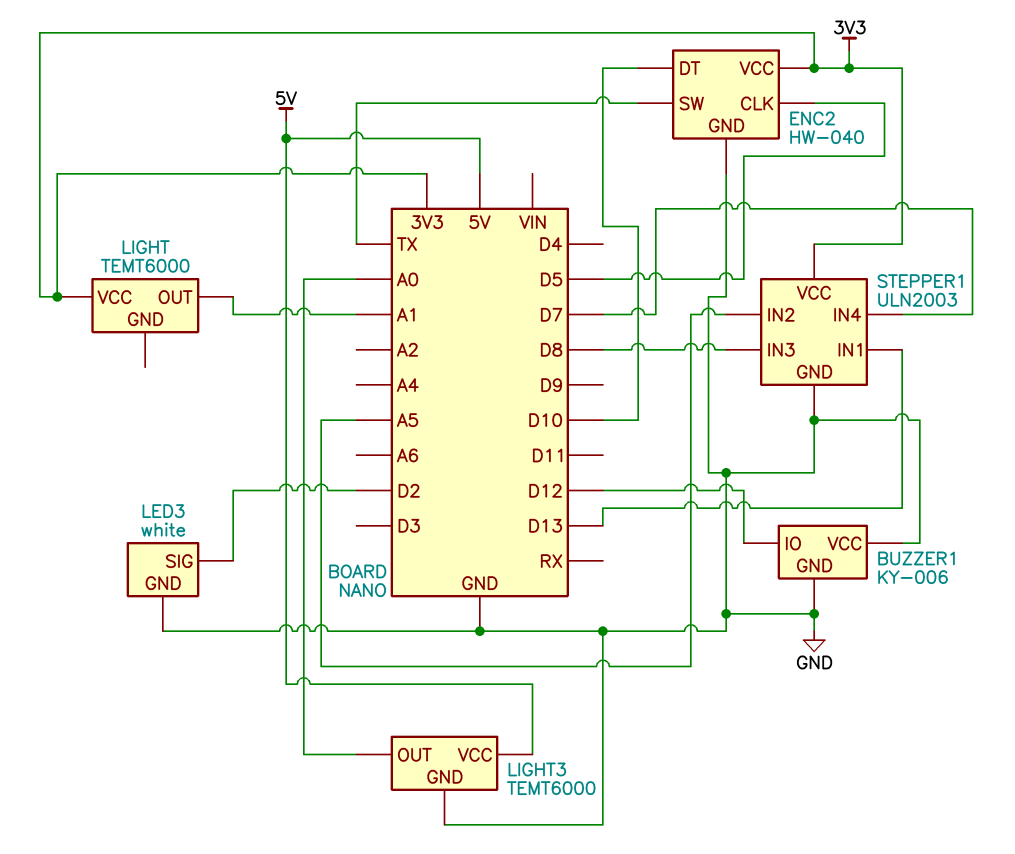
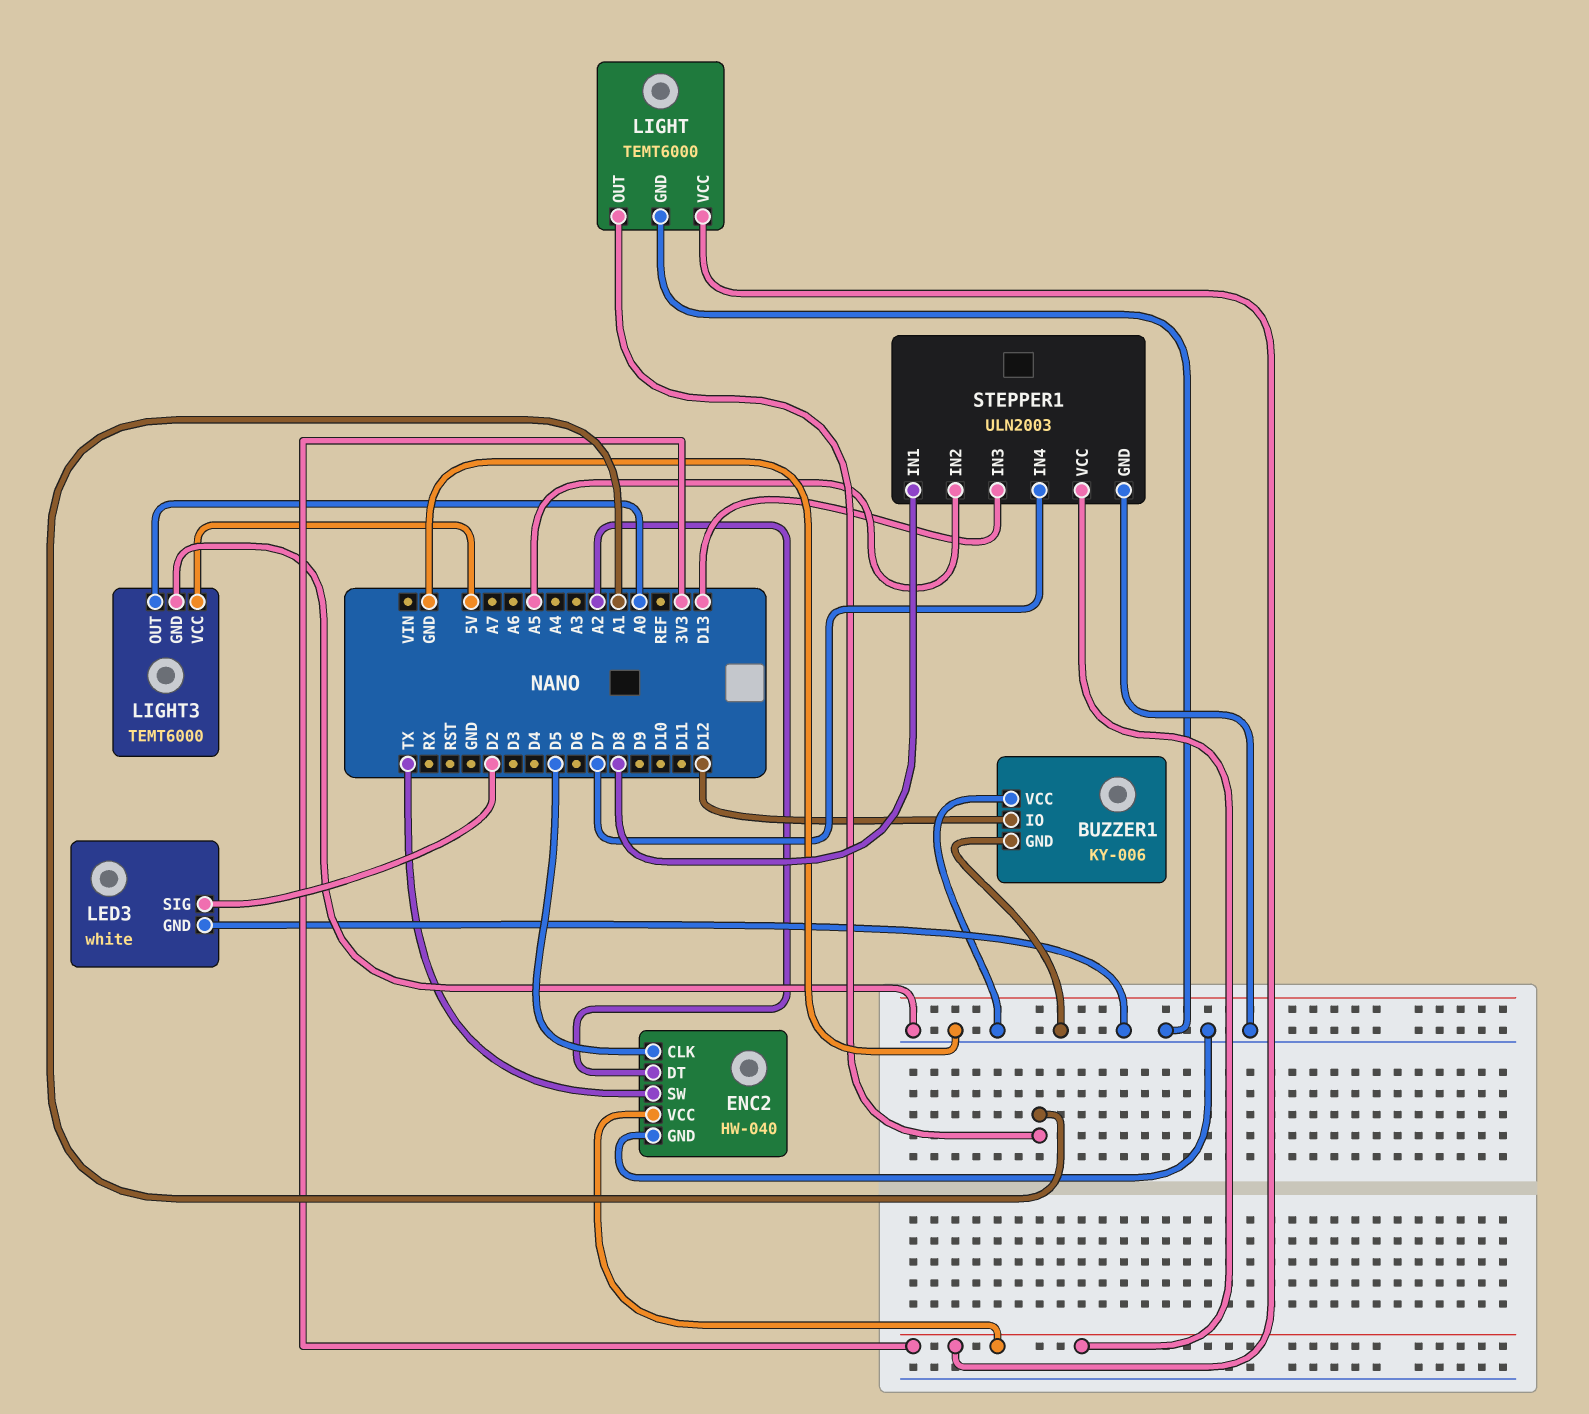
ENC2 pin DT: D10 -> A2
LIGHT pin GND: none -> GND
STEPPER1 pin IN1: D13 -> D8
STEPPER1 pin IN3: D8 -> D13

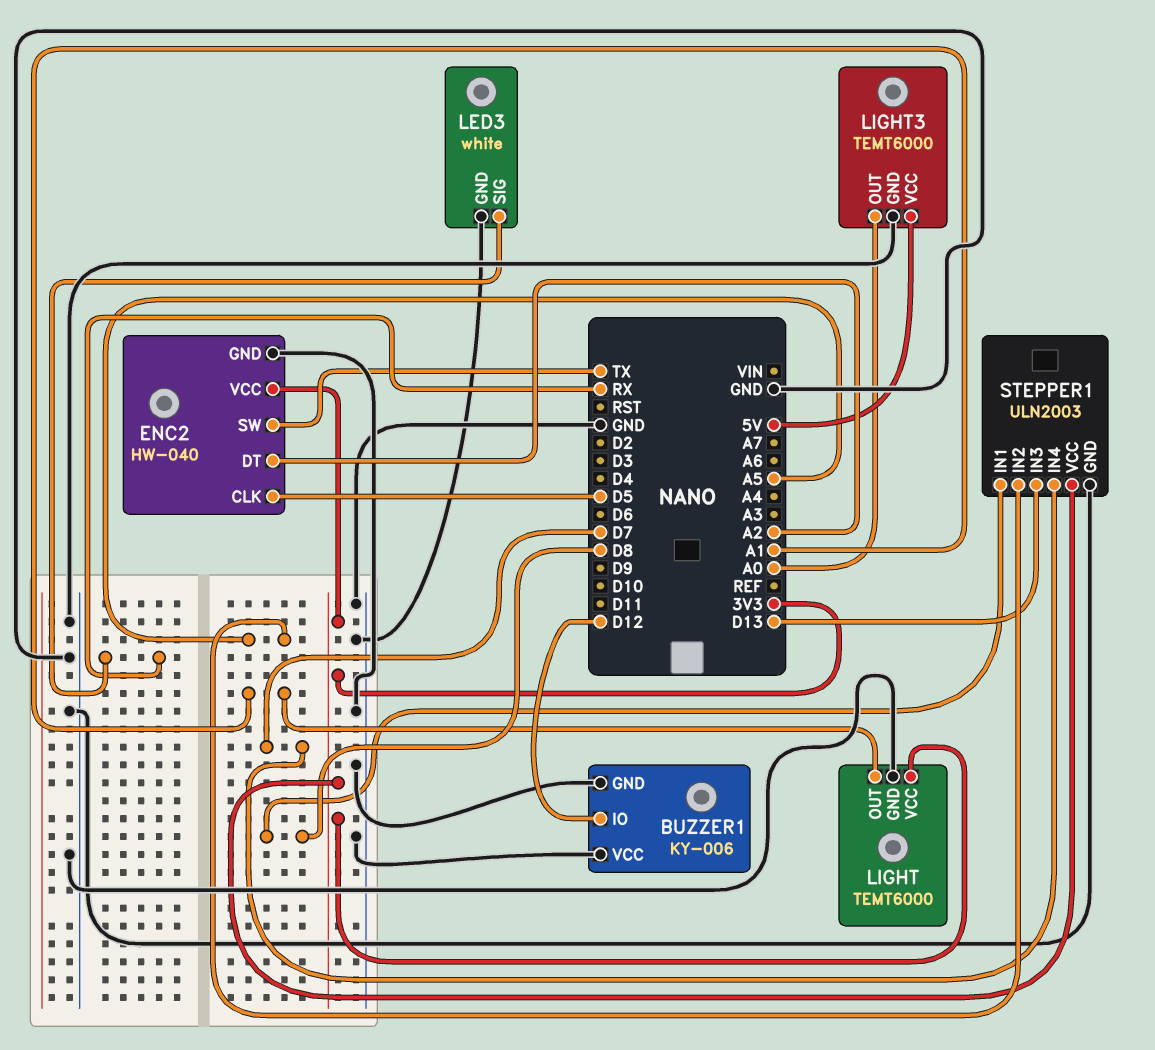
LED3 pin SIG: D2 -> RX

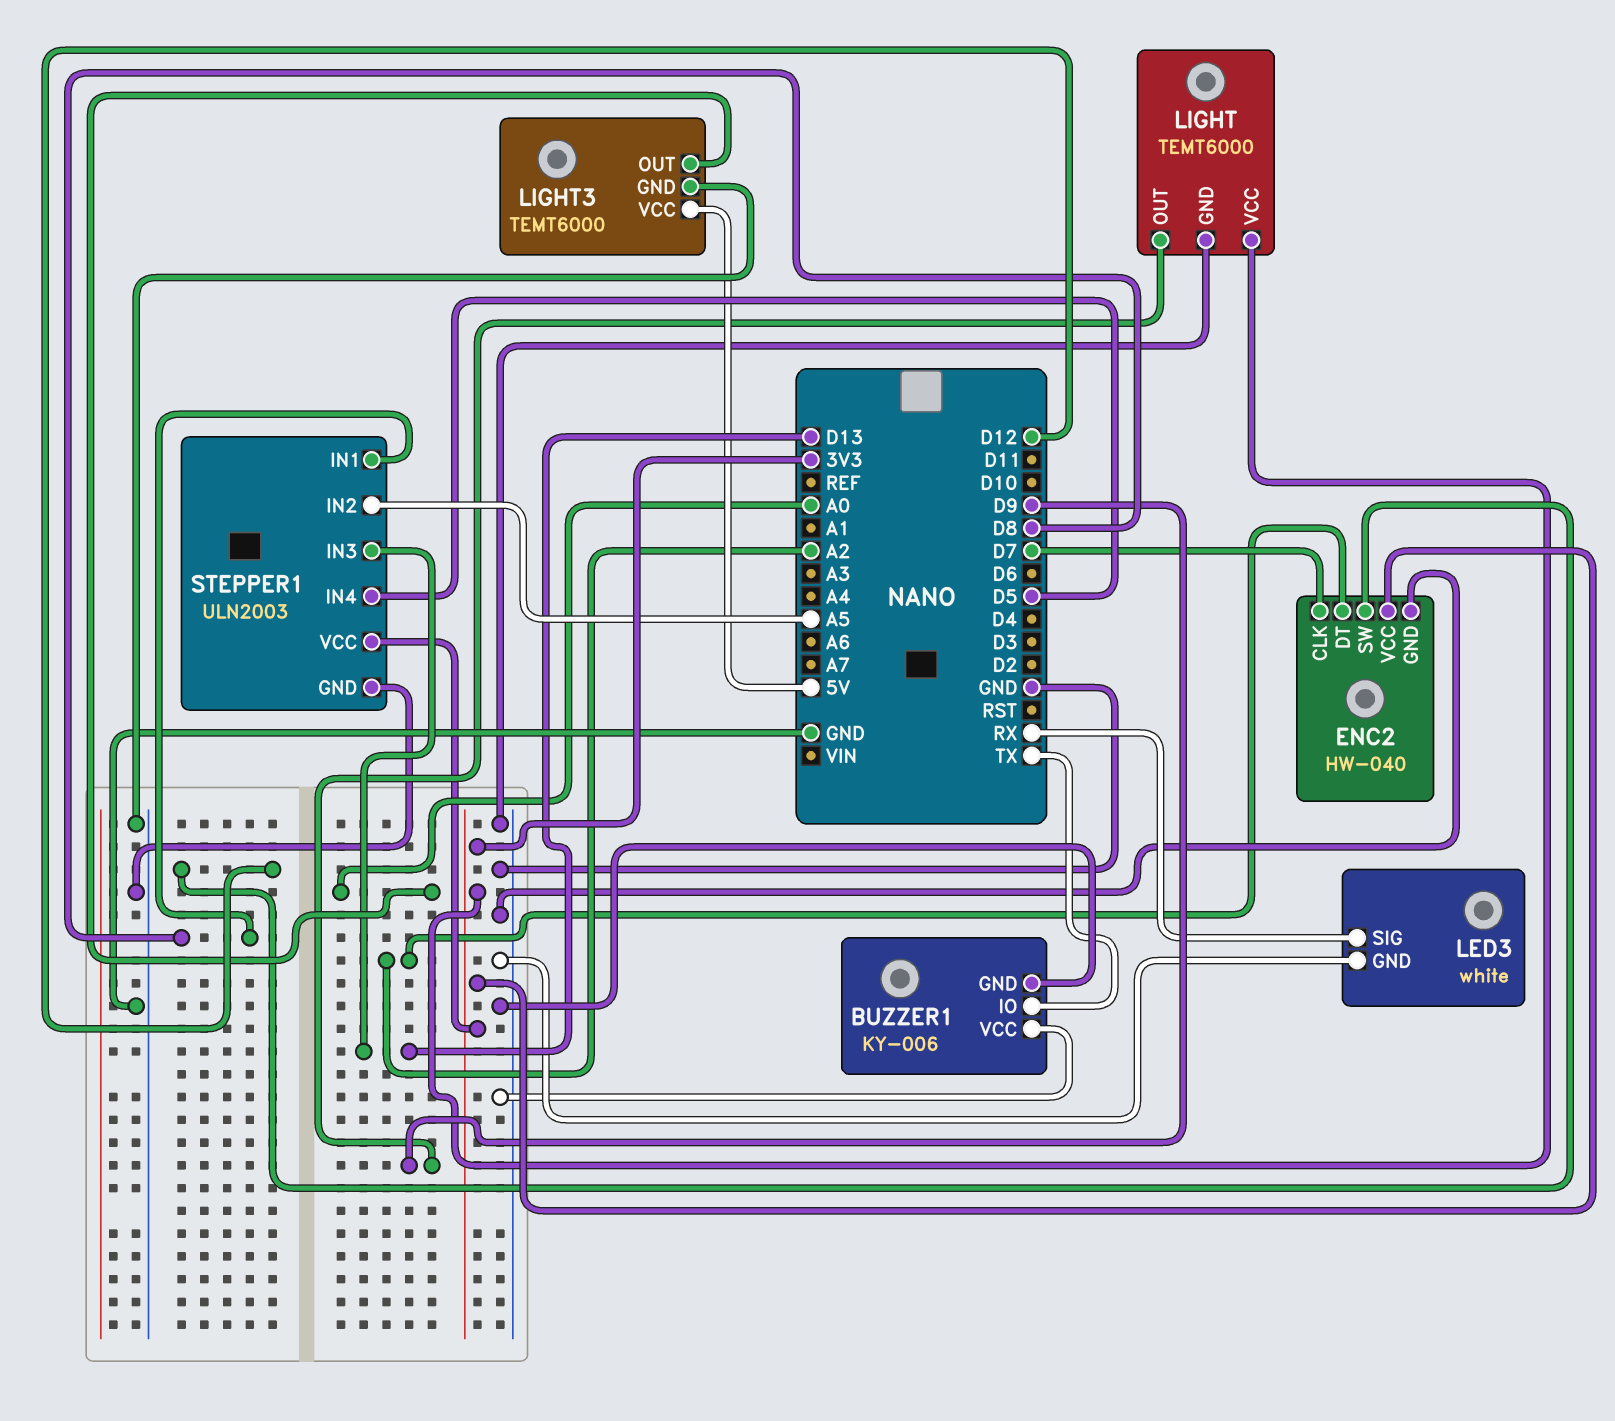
BUZZER1 pin IO: D12 -> TX
ENC2 pin CLK: D5 -> D7
ENC2 pin SW: TX -> D12
LIGHT pin OUT: A1 -> D9
STEPPER1 pin IN4: D7 -> D5

